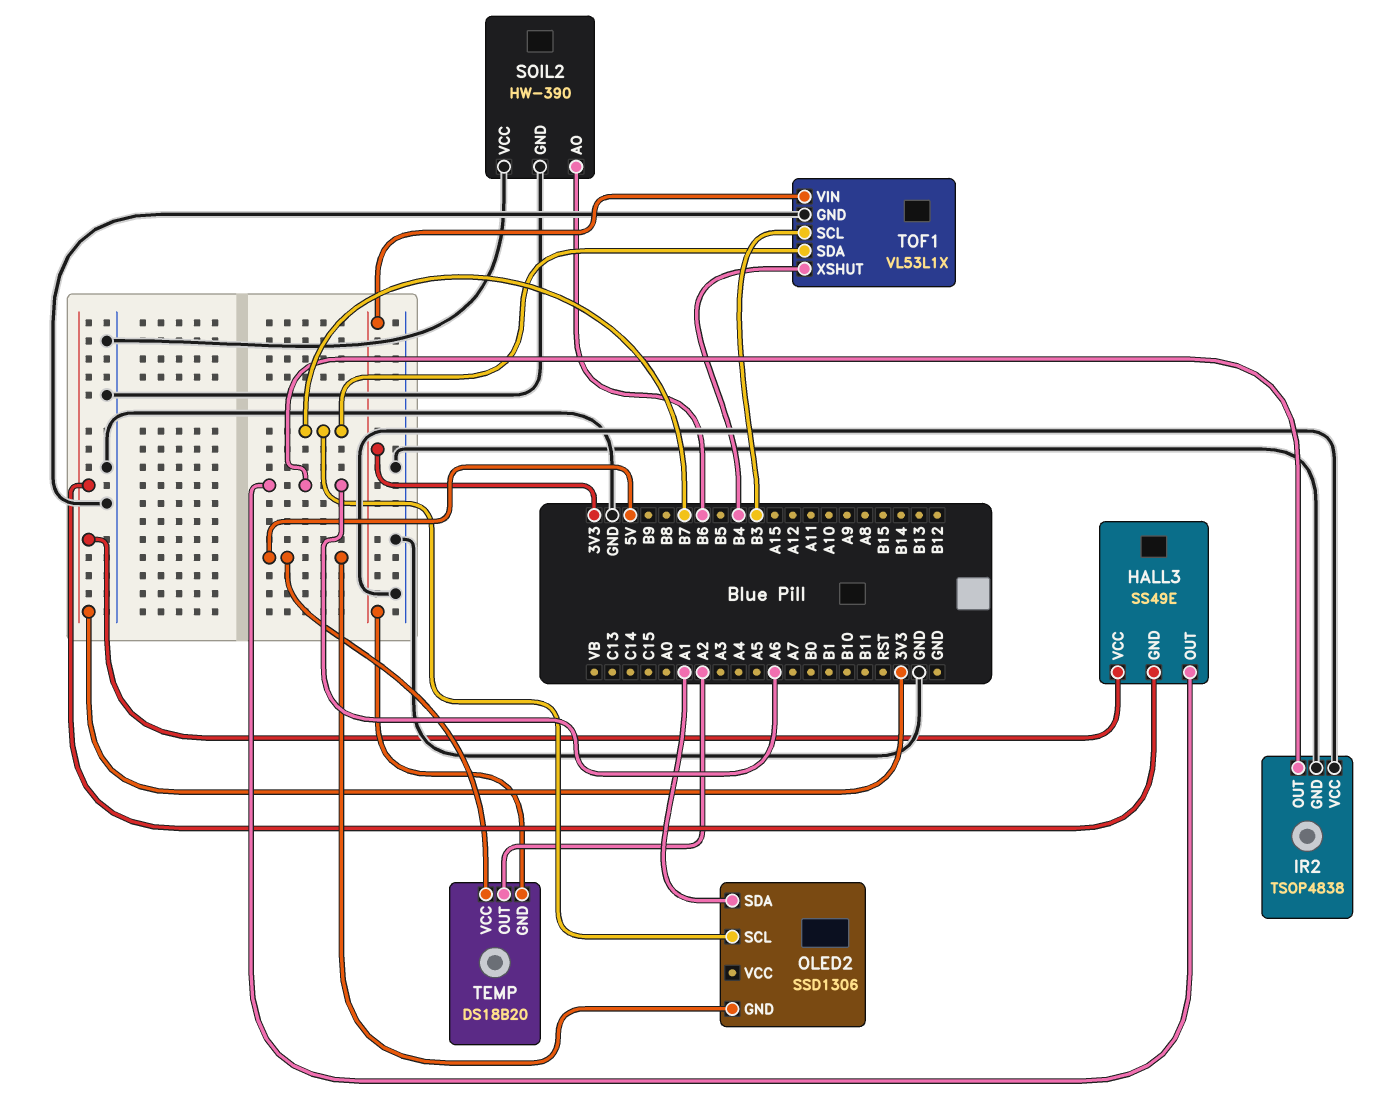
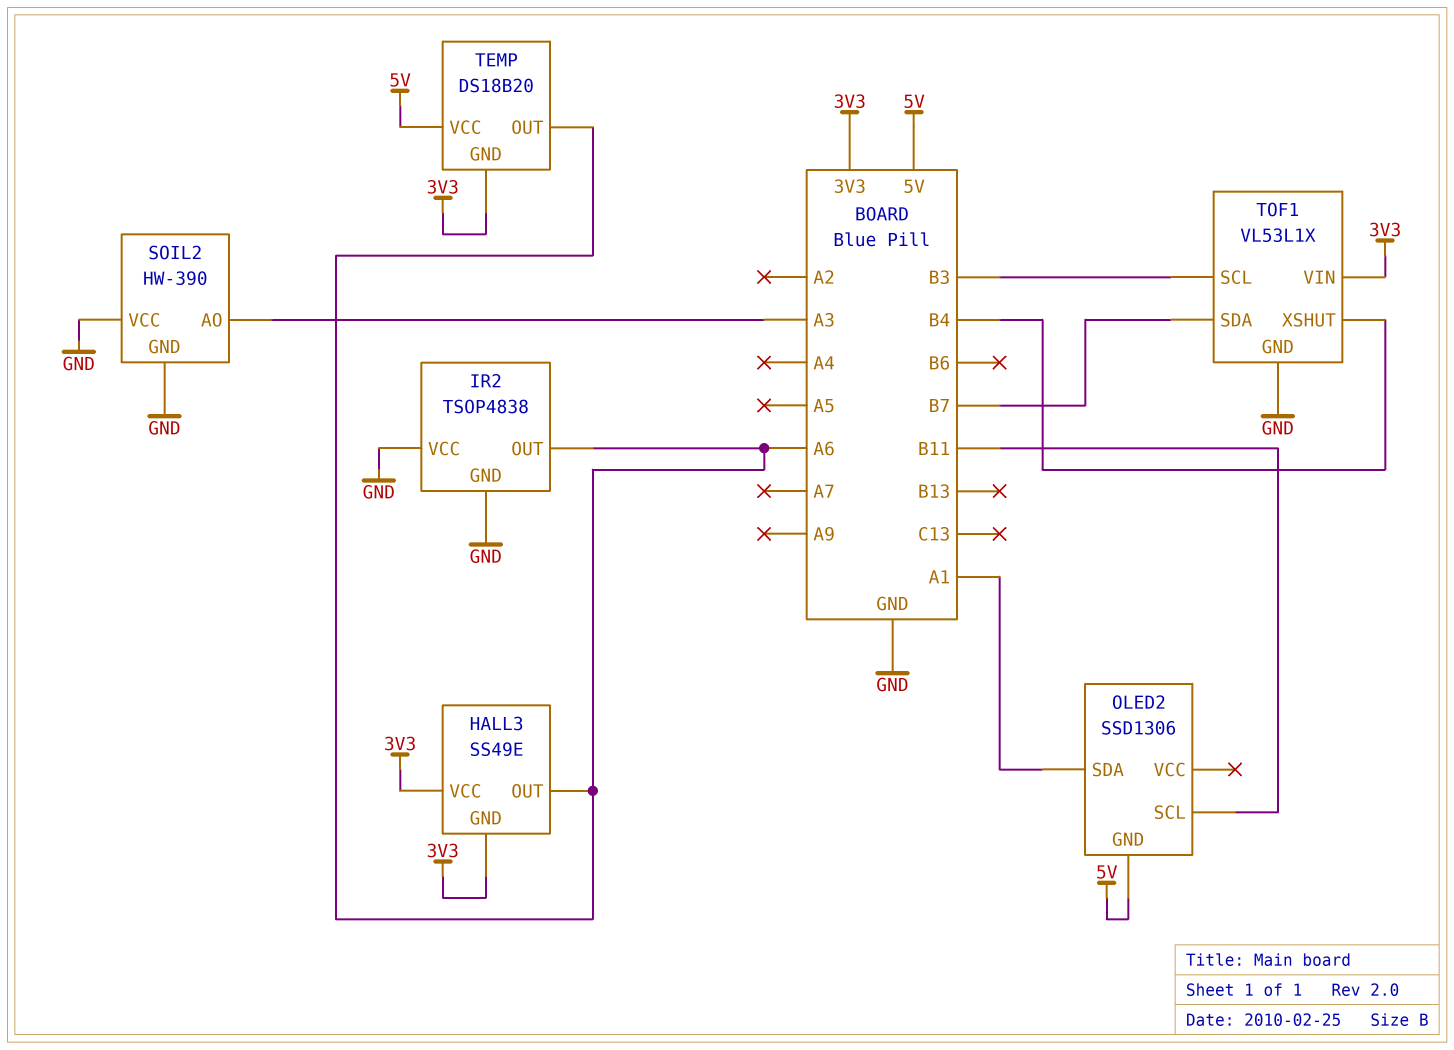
OLED2 pin SCL: B7 -> B11
SOIL2 pin AO: B6 -> A3
TEMP pin OUT: A2 -> A6

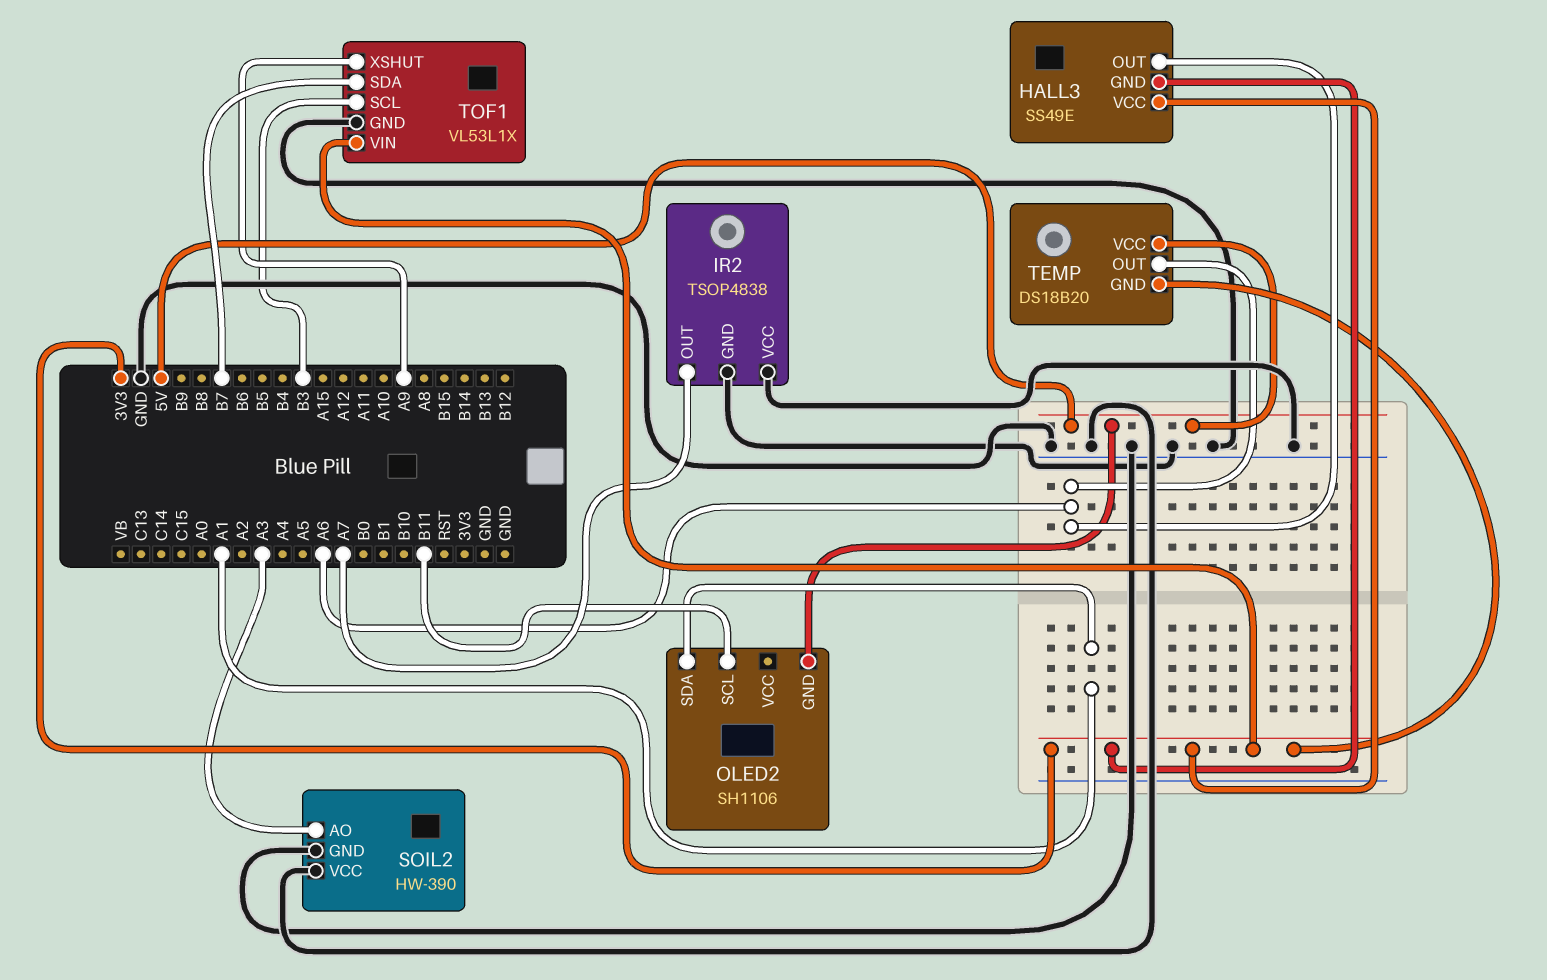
IR2 pin OUT: A6 -> A7
OLED2: SSD1306 -> SH1106
TOF1 pin XSHUT: B4 -> A9

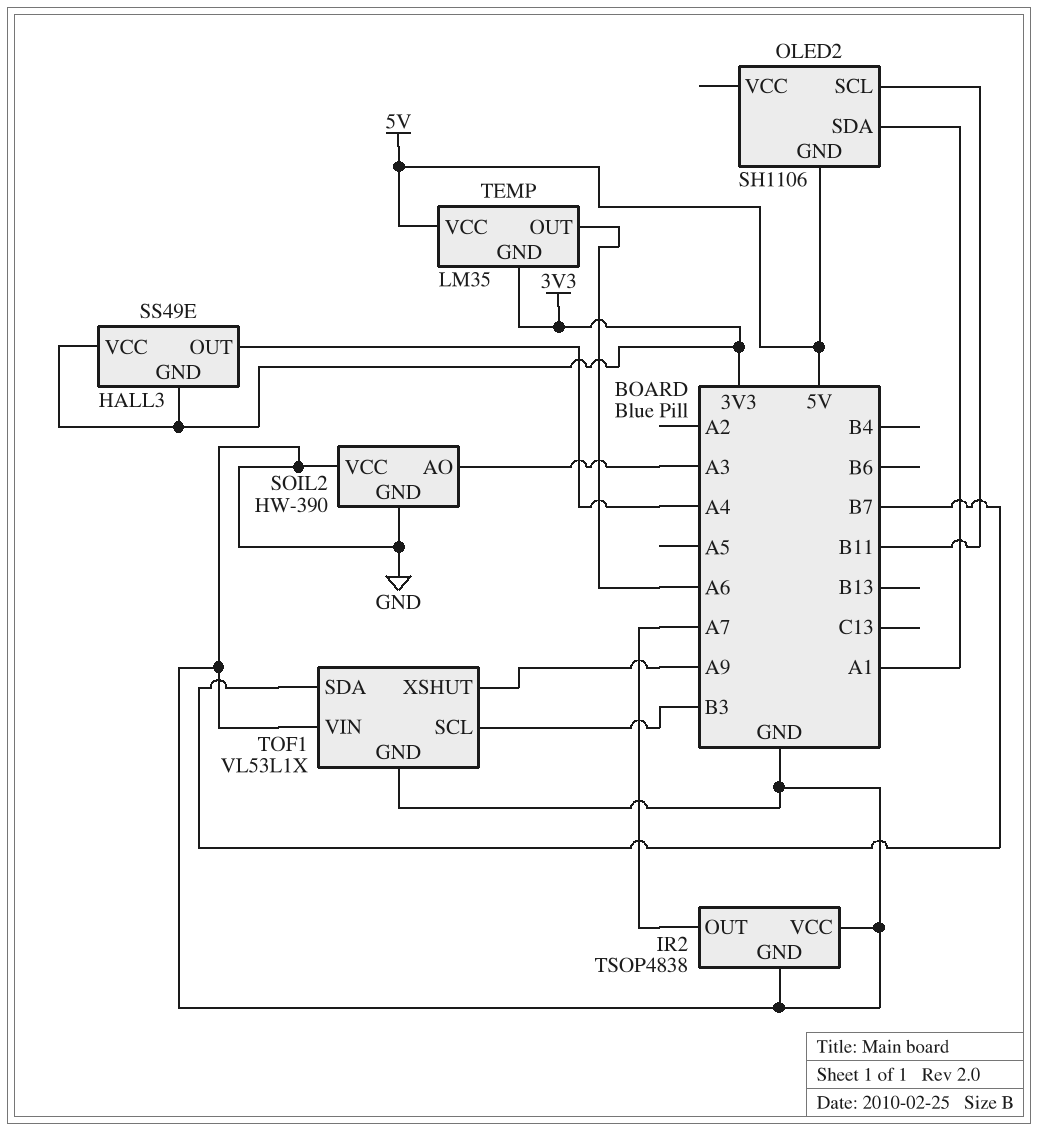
HALL3 pin OUT: A6 -> A4
TEMP: DS18B20 -> LM35
TOF1 pin VIN: 3V3 -> GND

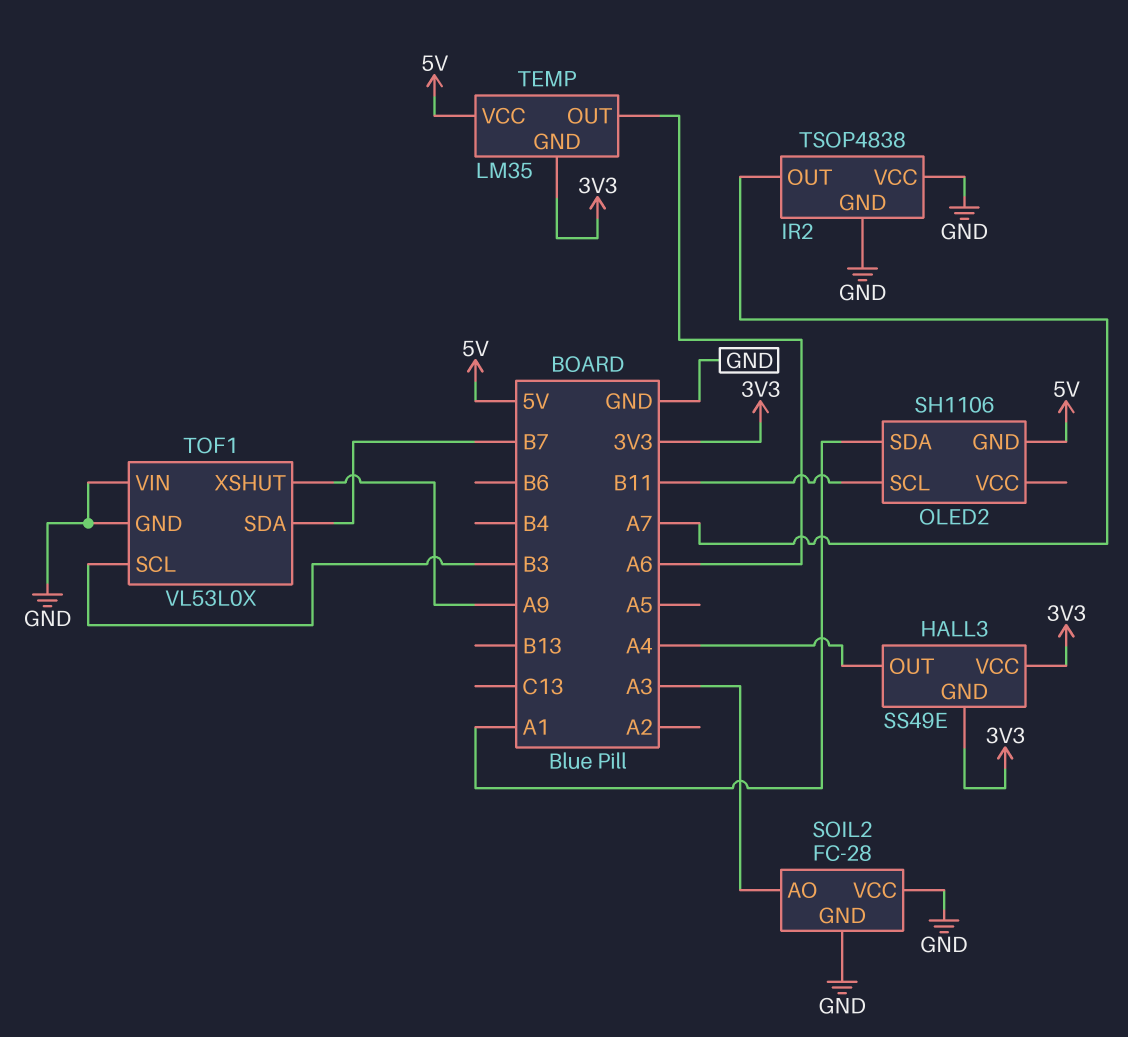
SOIL2: HW-390 -> FC-28
TOF1: VL53L1X -> VL53L0X

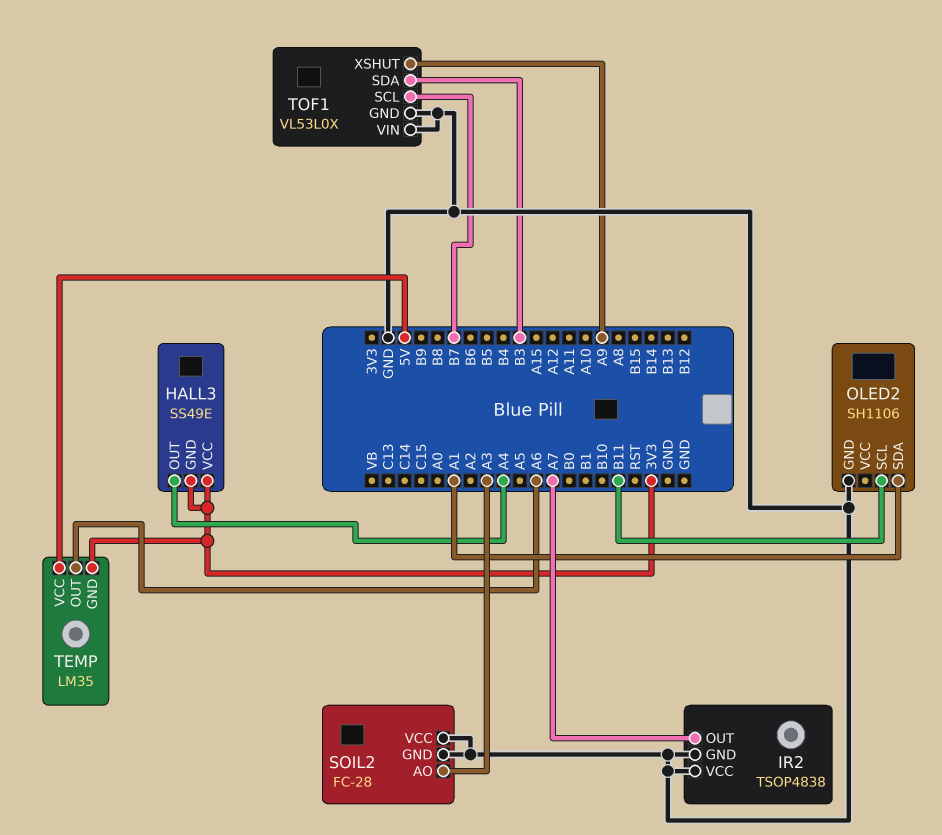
OLED2 pin GND: 5V -> GND
TOF1 pin SCL: B3 -> B7
TOF1 pin SDA: B7 -> B3

